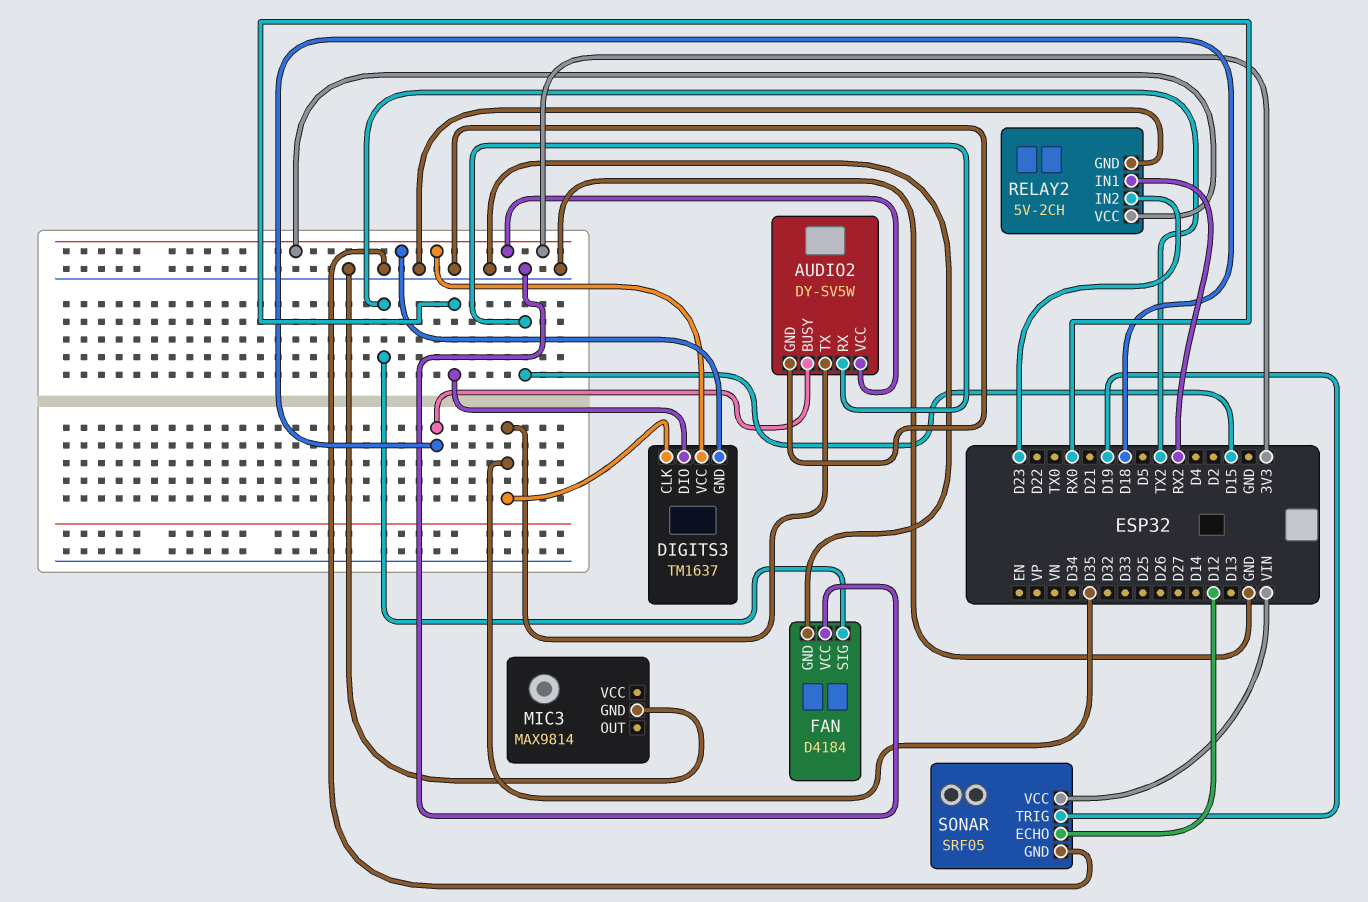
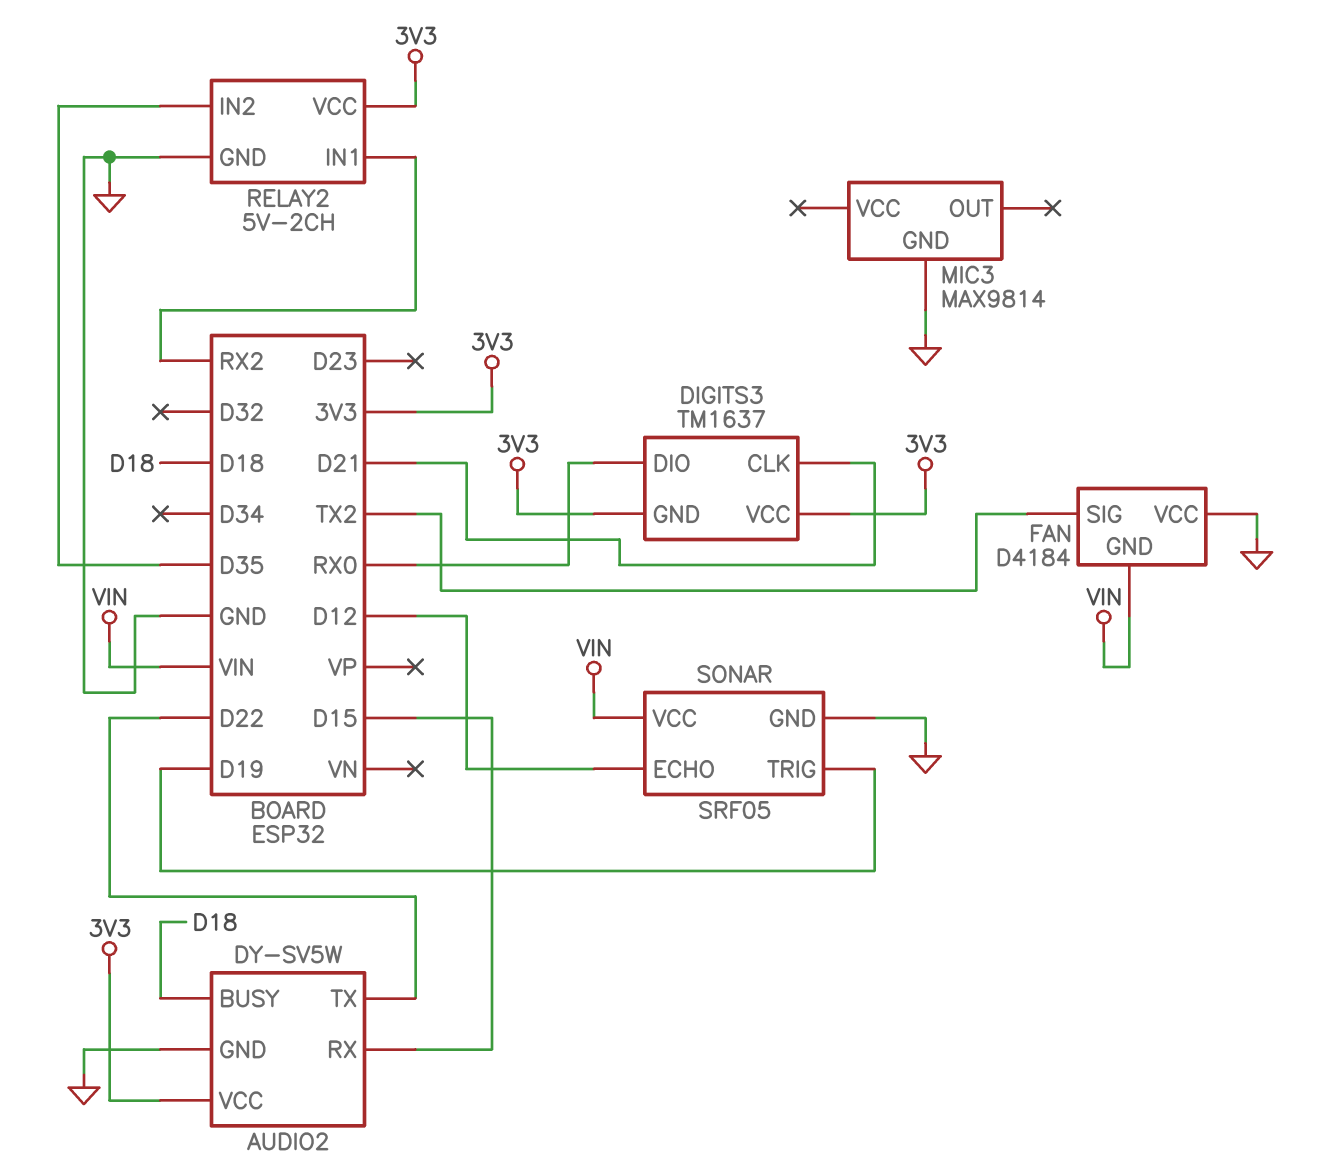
AUDIO2 pin TX: D35 -> D22
DIGITS3 pin CLK: D35 -> D21
FAN pin GND: GND -> VIN
RELAY2 pin IN2: D23 -> D35

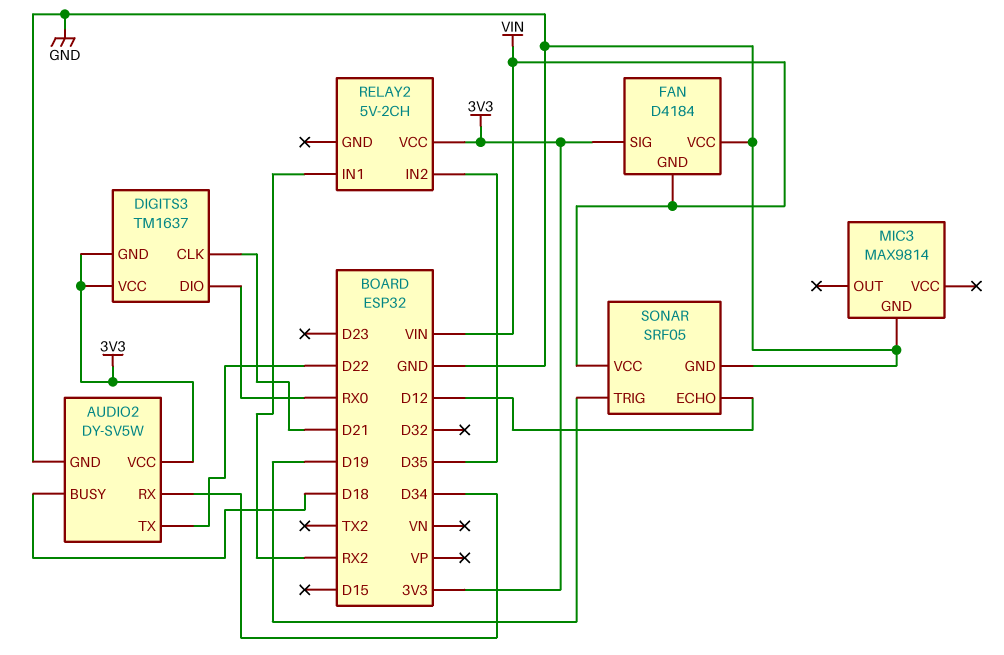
AUDIO2 pin RX: D15 -> D34
FAN pin SIG: TX2 -> 3V3
RELAY2 pin GND: GND -> none

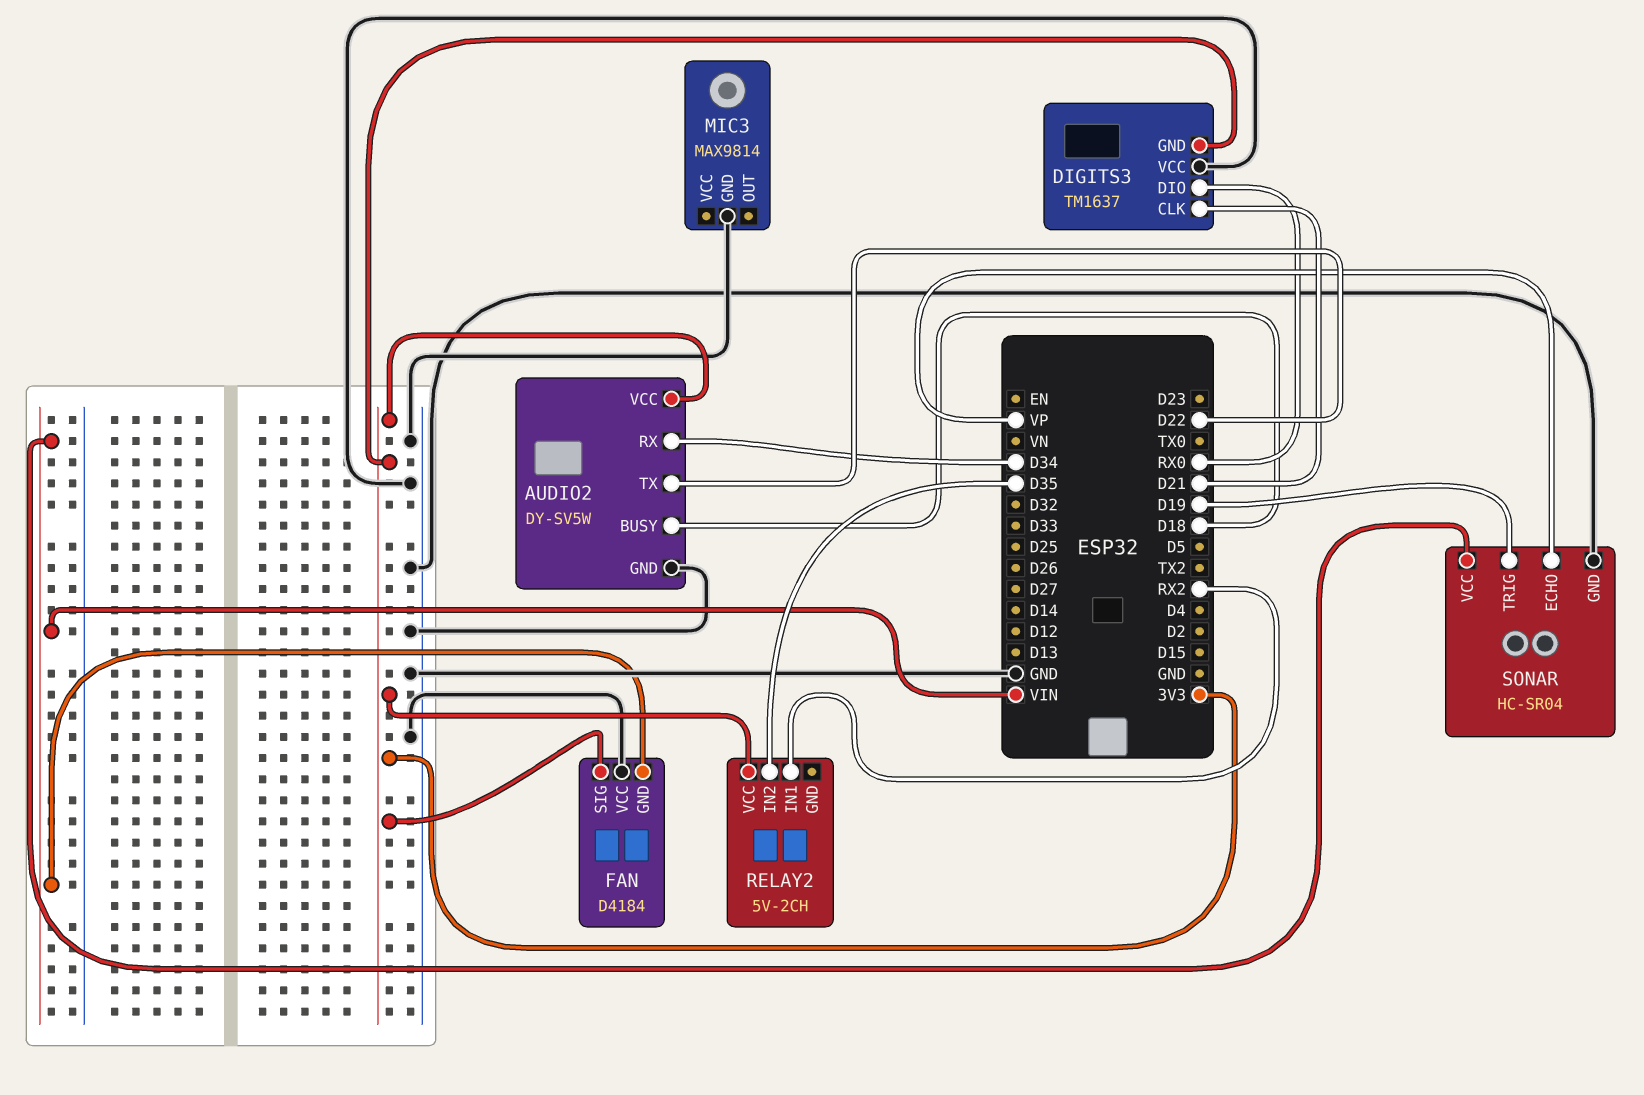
DIGITS3 pin VCC: 3V3 -> GND
SONAR: SRF05 -> HC-SR04
SONAR pin ECHO: D12 -> VP

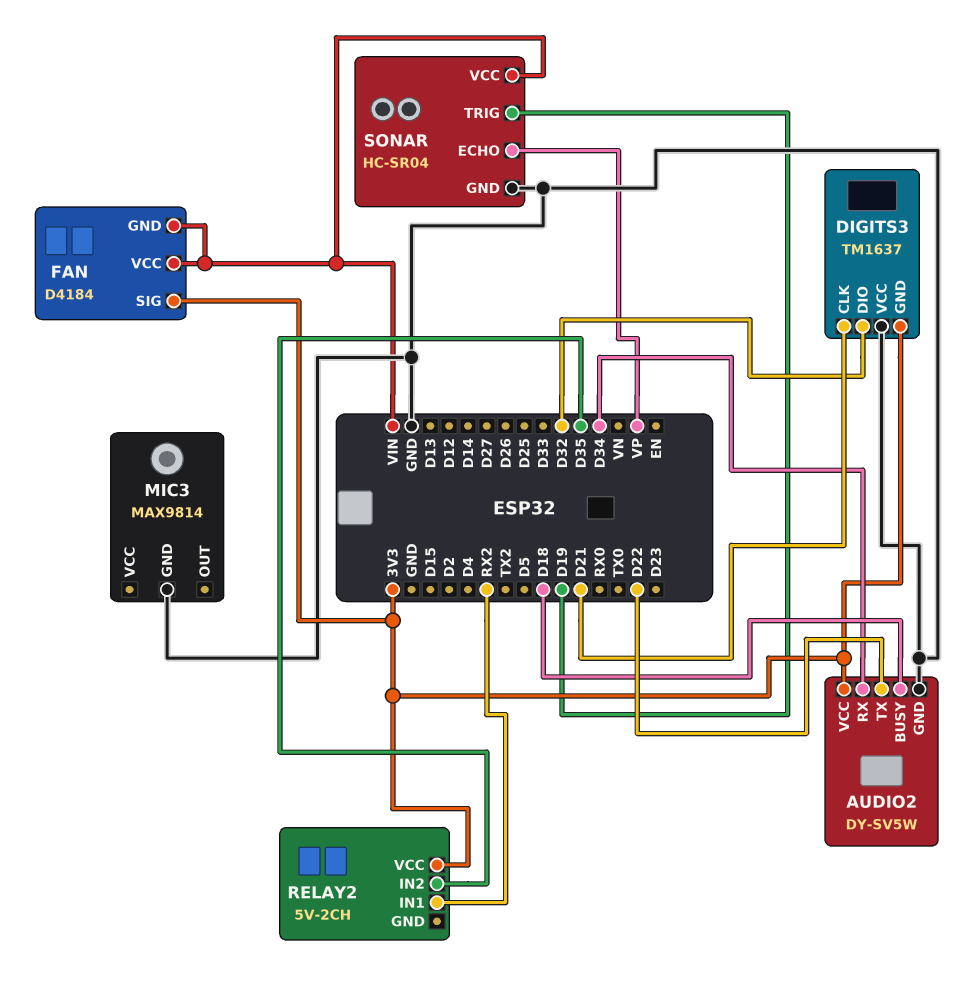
DIGITS3 pin DIO: RX0 -> D32
FAN pin VCC: GND -> VIN

